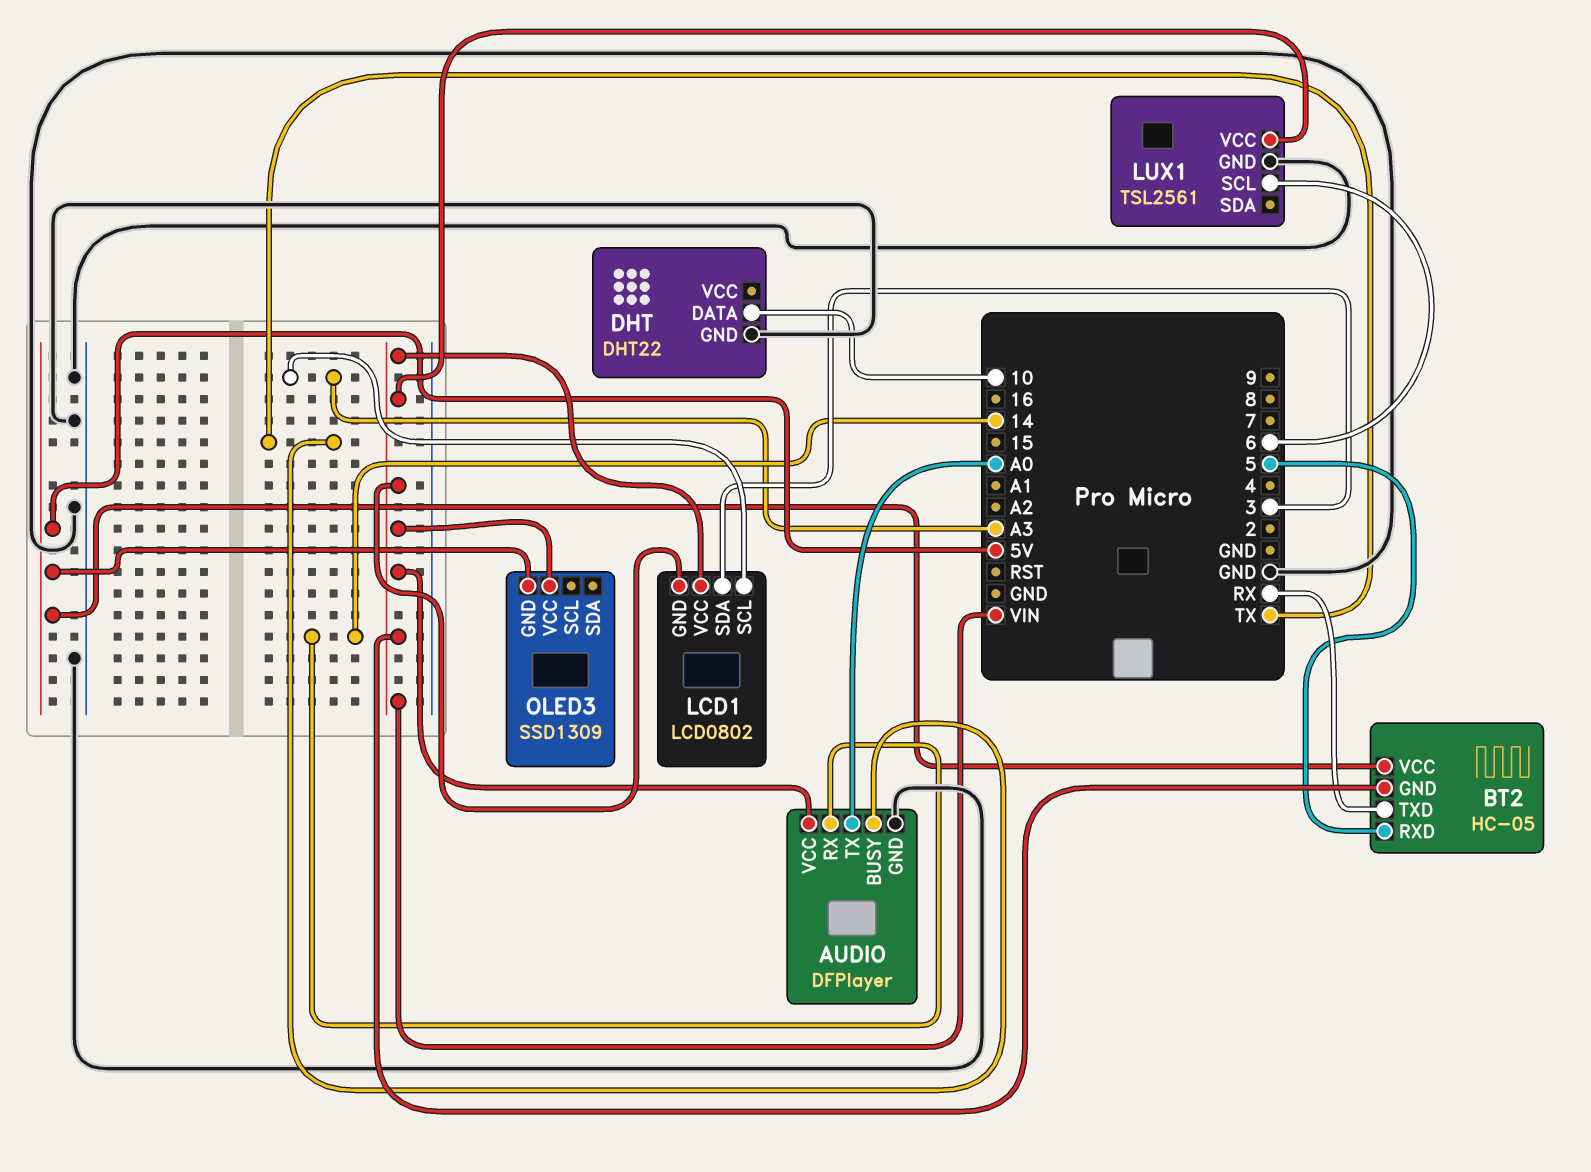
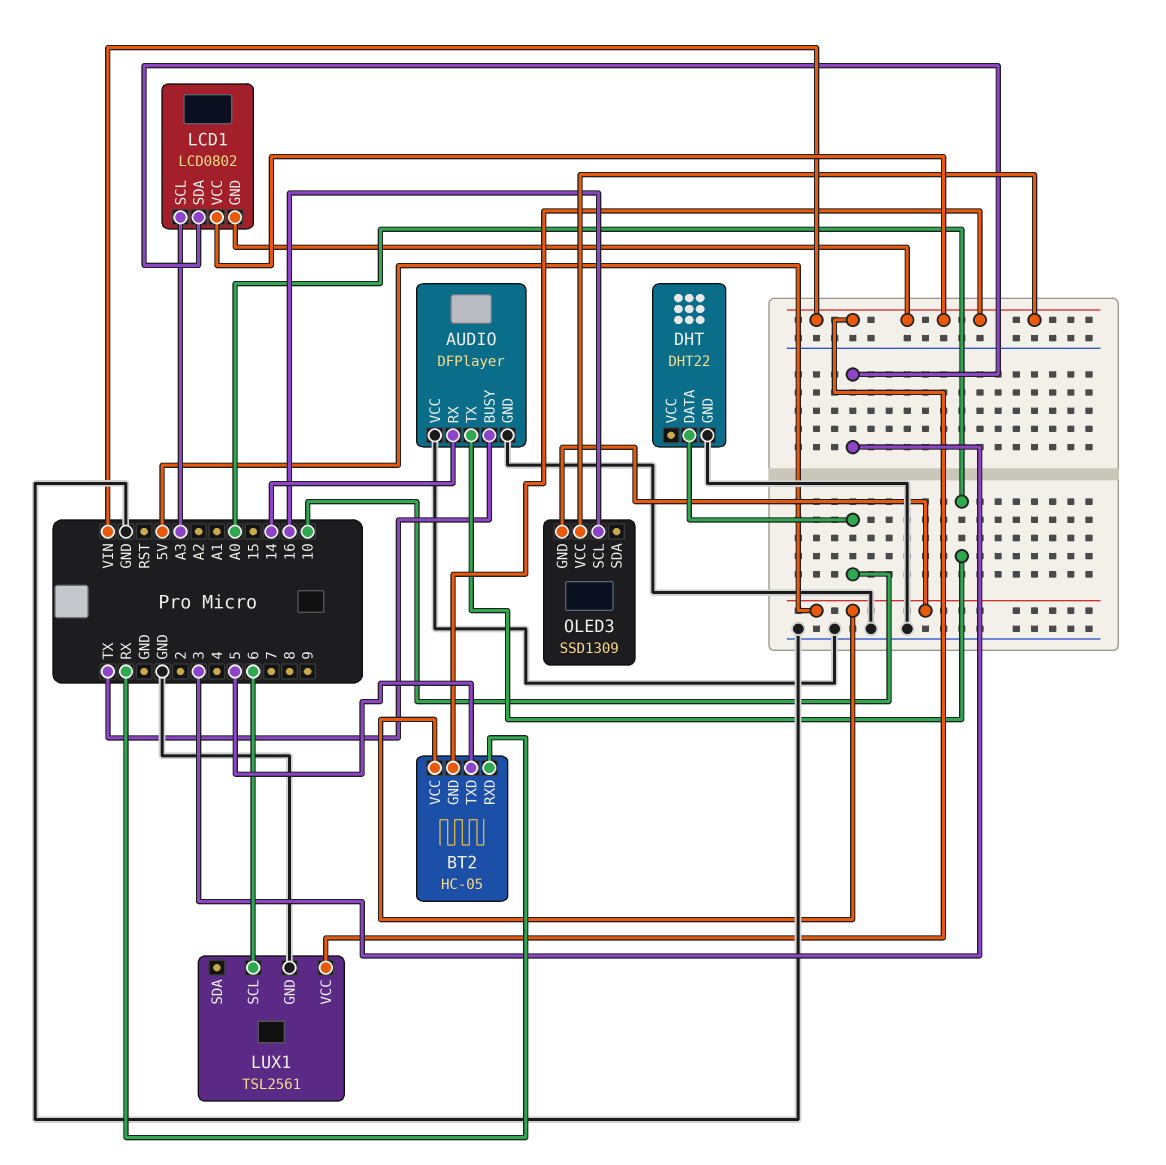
AUDIO pin VCC: VIN -> GND
BT2 pin RXD: 5 -> RX
BT2 pin TXD: RX -> 5
OLED3 pin SCL: none -> 16

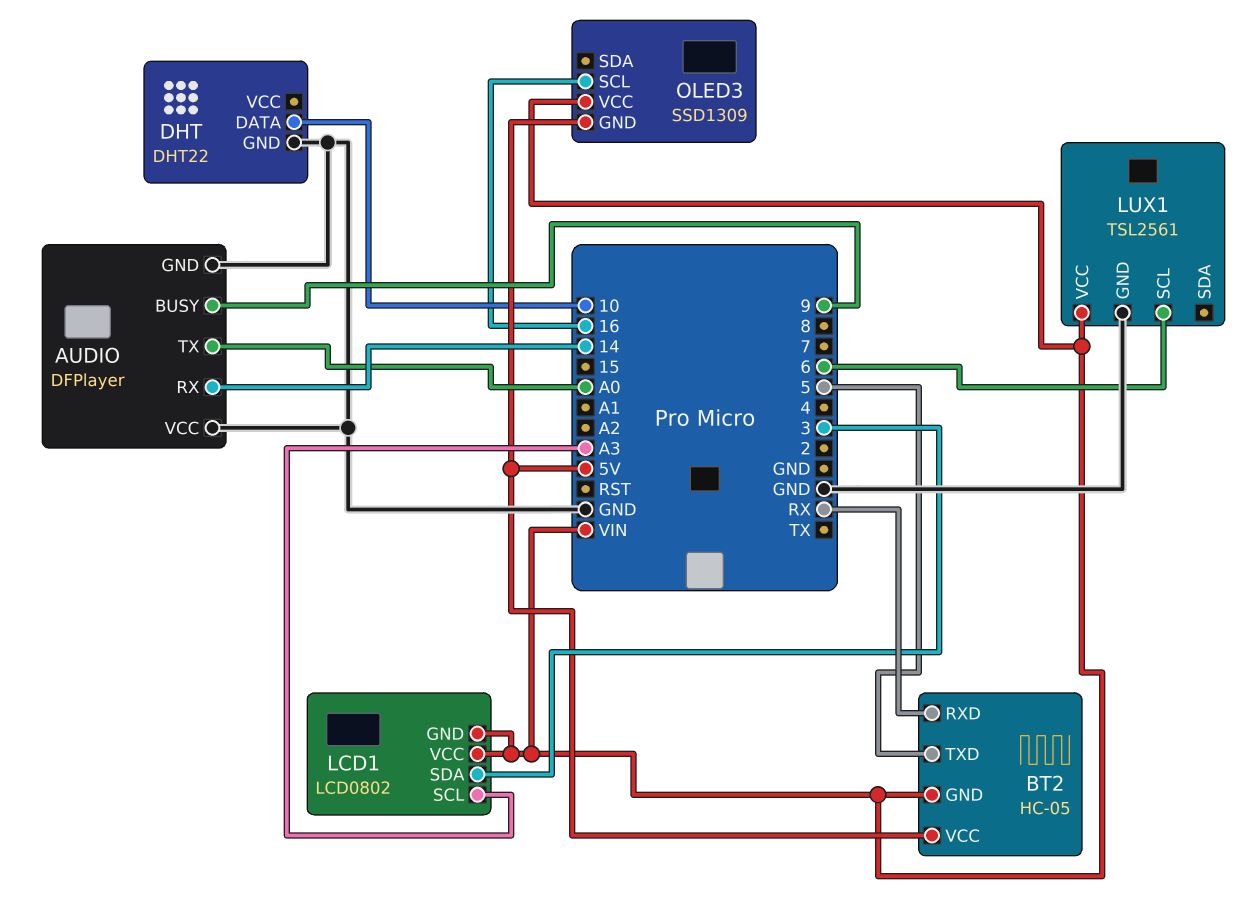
AUDIO pin BUSY: TX -> 9

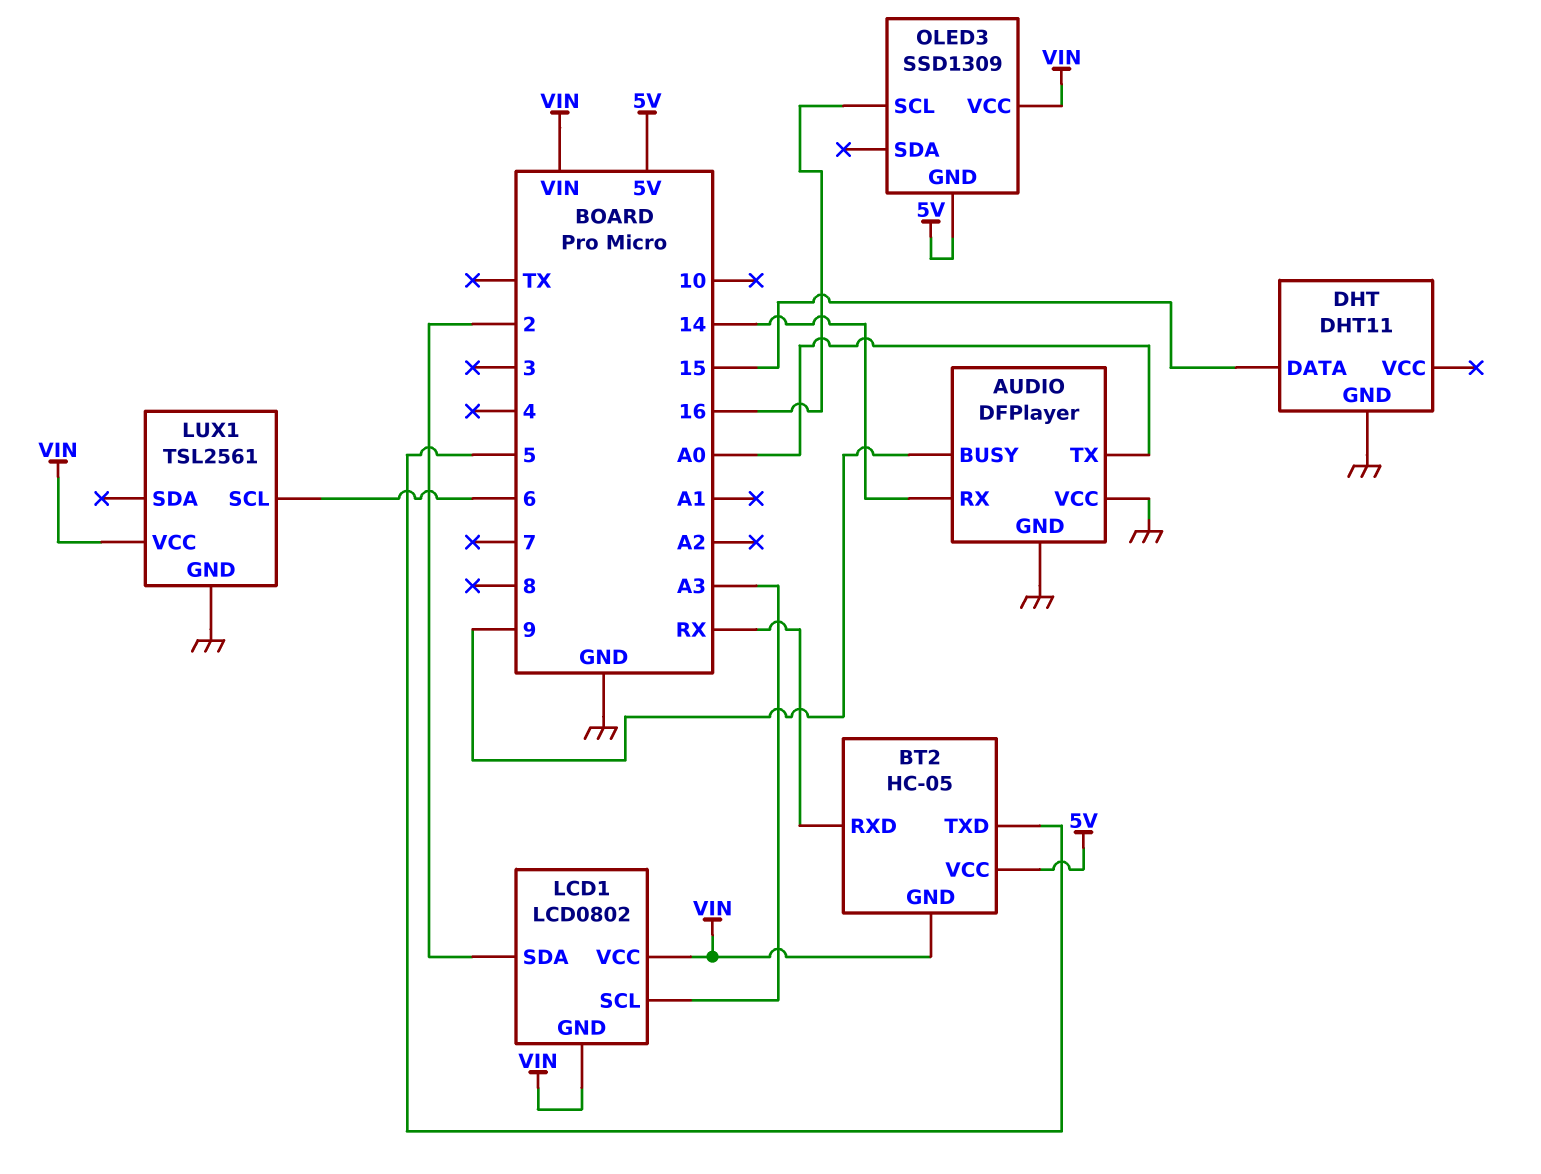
DHT: DHT22 -> DHT11
DHT pin DATA: 10 -> 15
LCD1 pin SDA: 3 -> 2

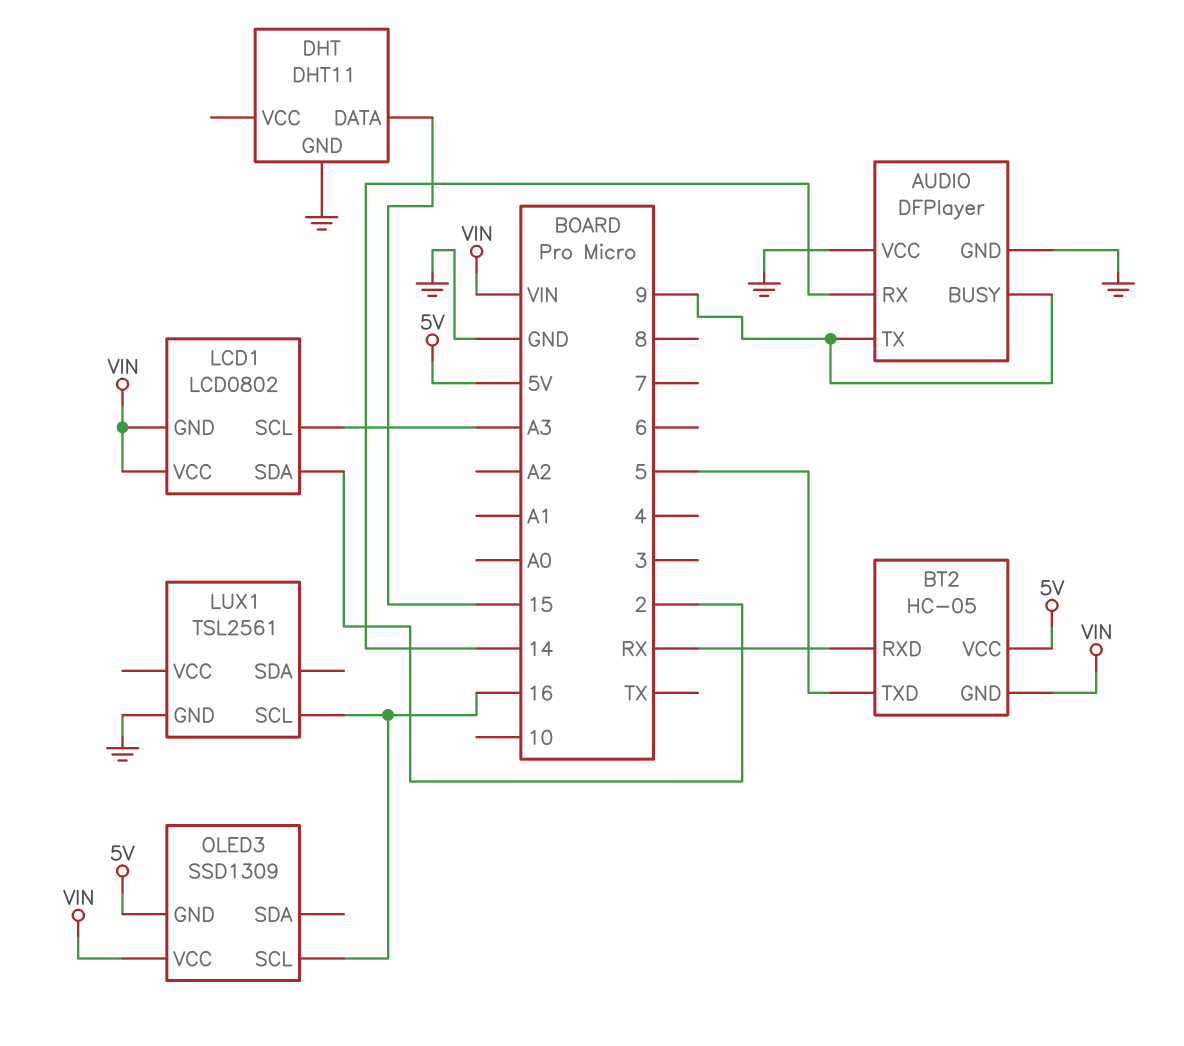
AUDIO pin TX: A0 -> 9
LUX1 pin SCL: 6 -> 16
LUX1 pin VCC: VIN -> none

